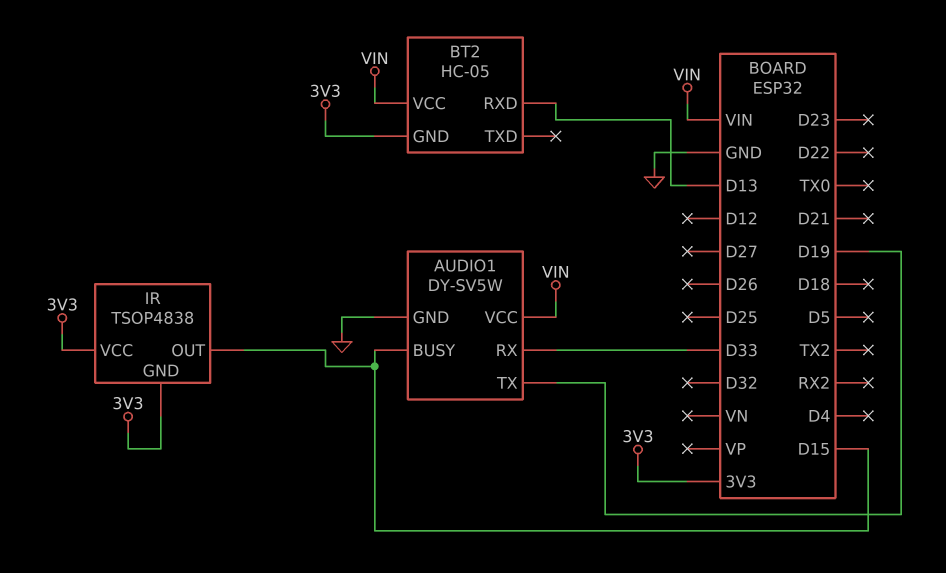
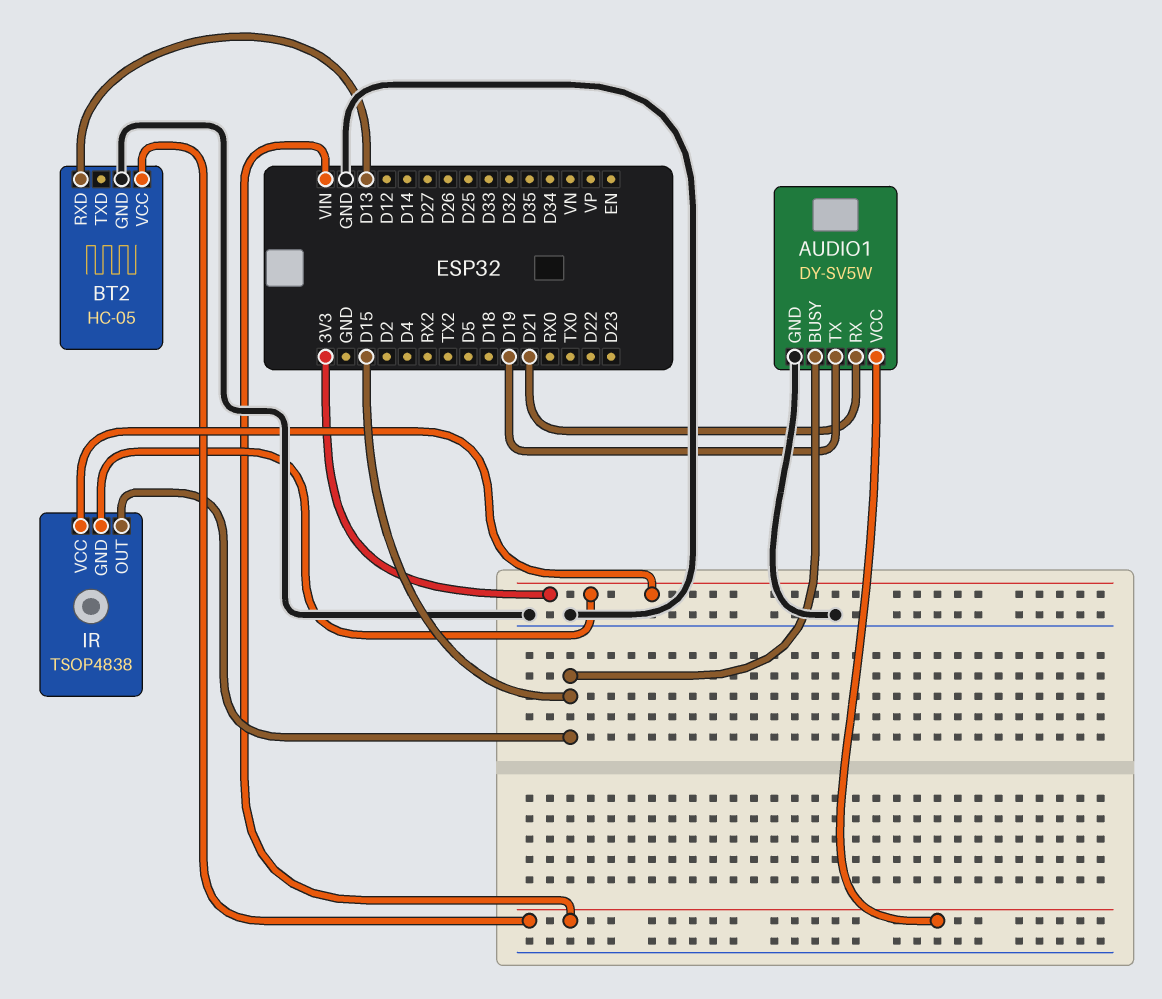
AUDIO1 pin RX: D33 -> D21
BT2 pin GND: 3V3 -> GND

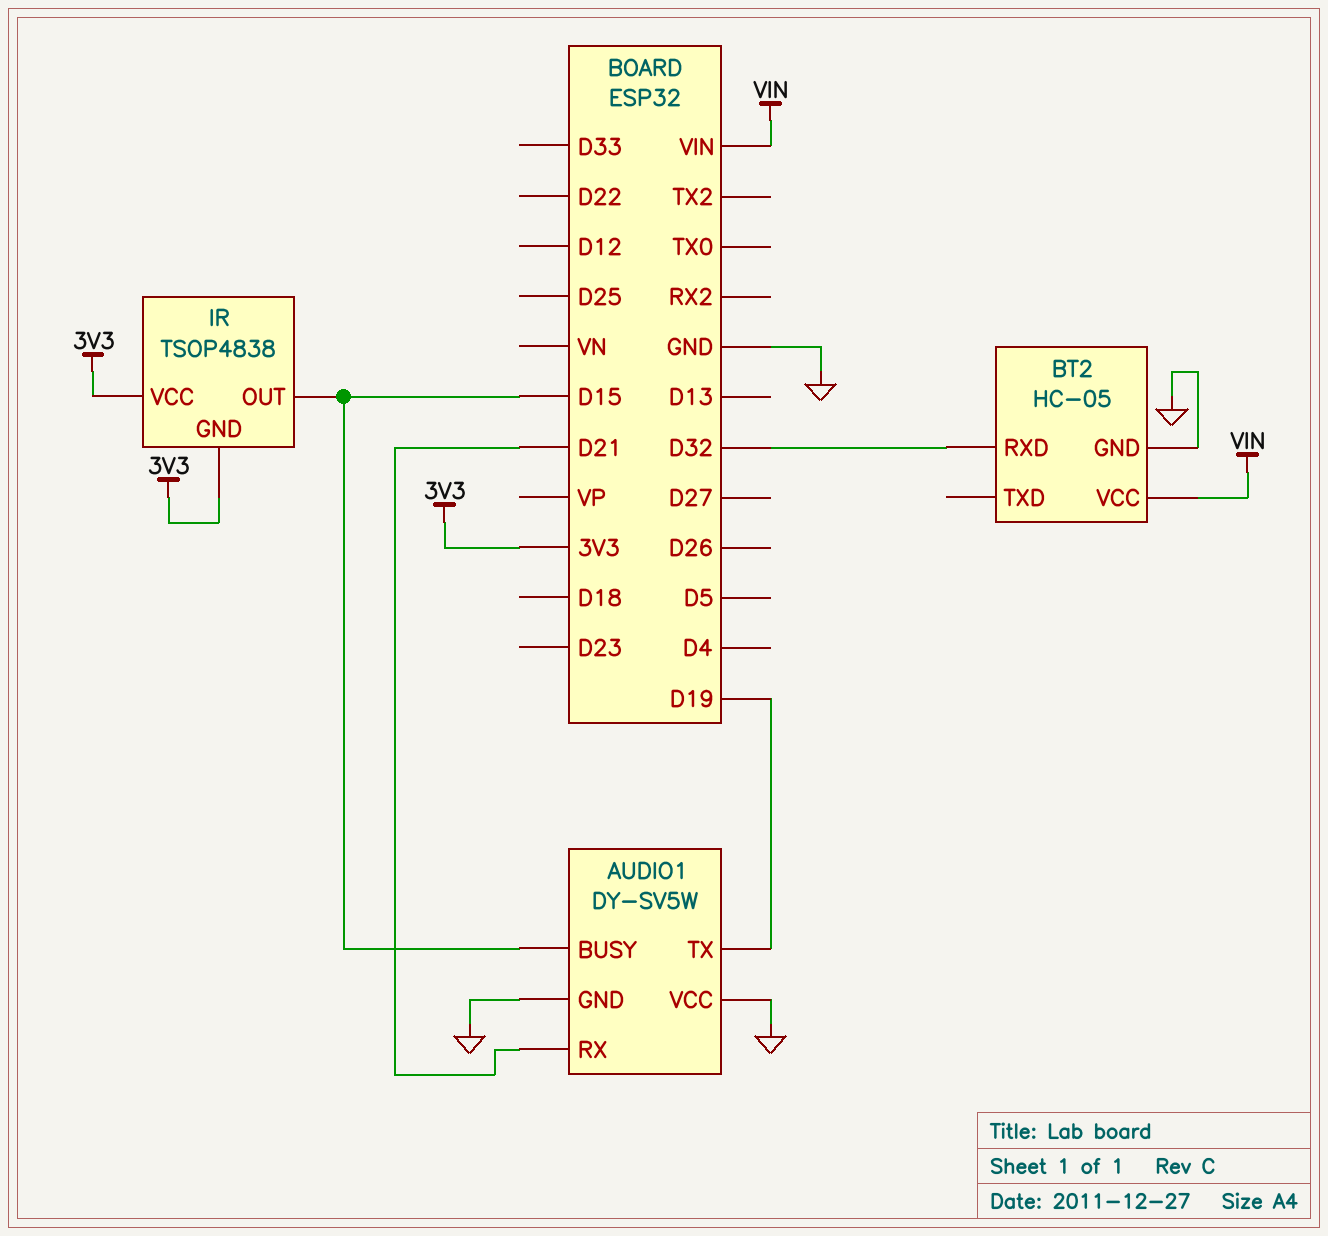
AUDIO1 pin VCC: VIN -> GND
BT2 pin RXD: D13 -> D32

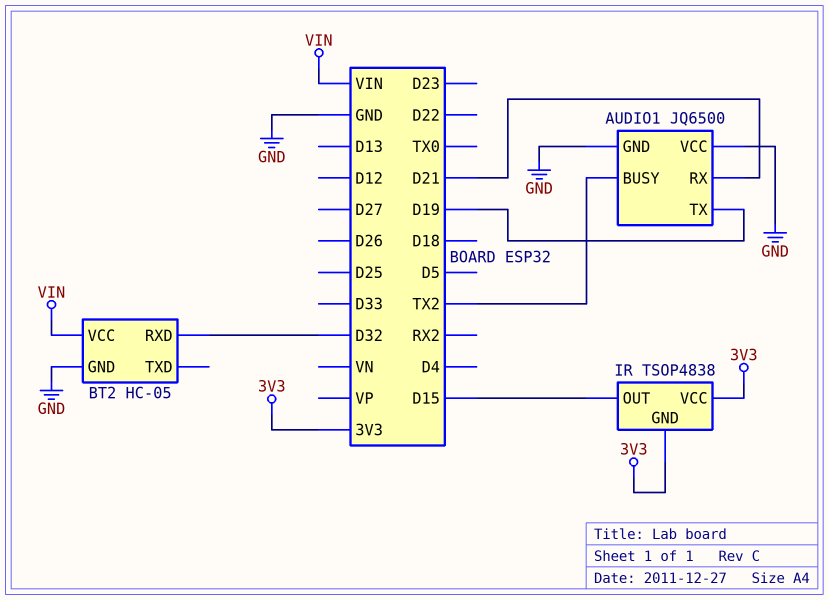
AUDIO1: DY-SV5W -> JQ6500
AUDIO1 pin BUSY: D15 -> TX2

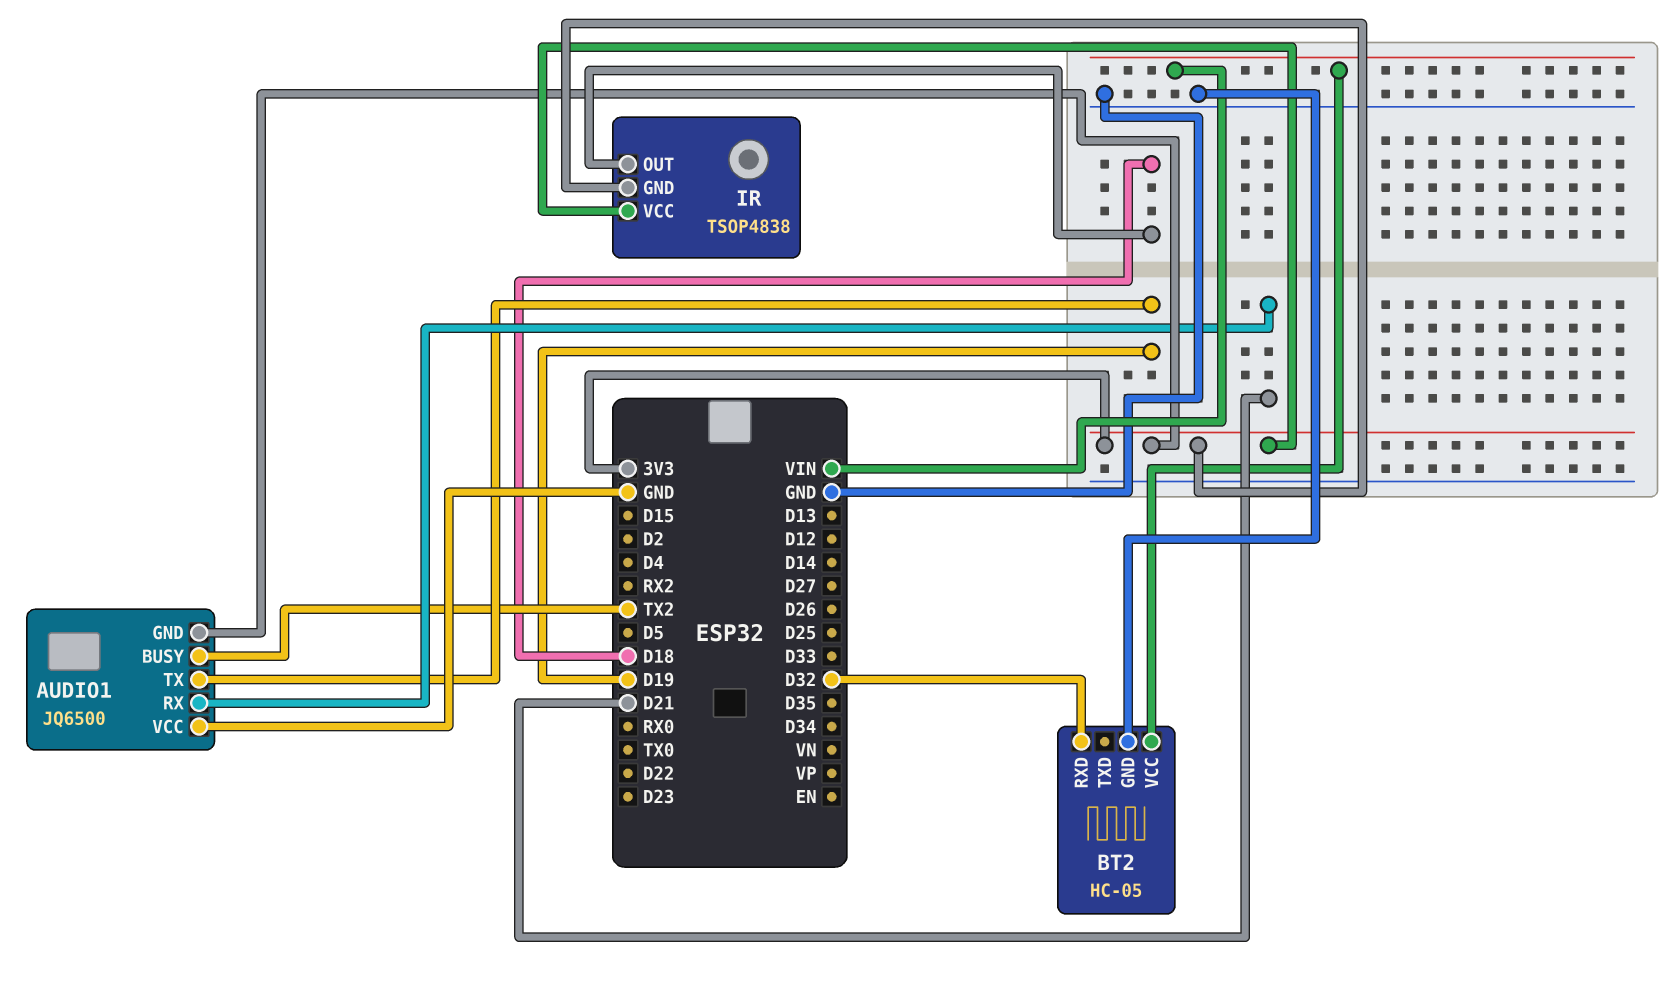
AUDIO1 pin GND: GND -> 3V3
IR pin OUT: D15 -> D18

